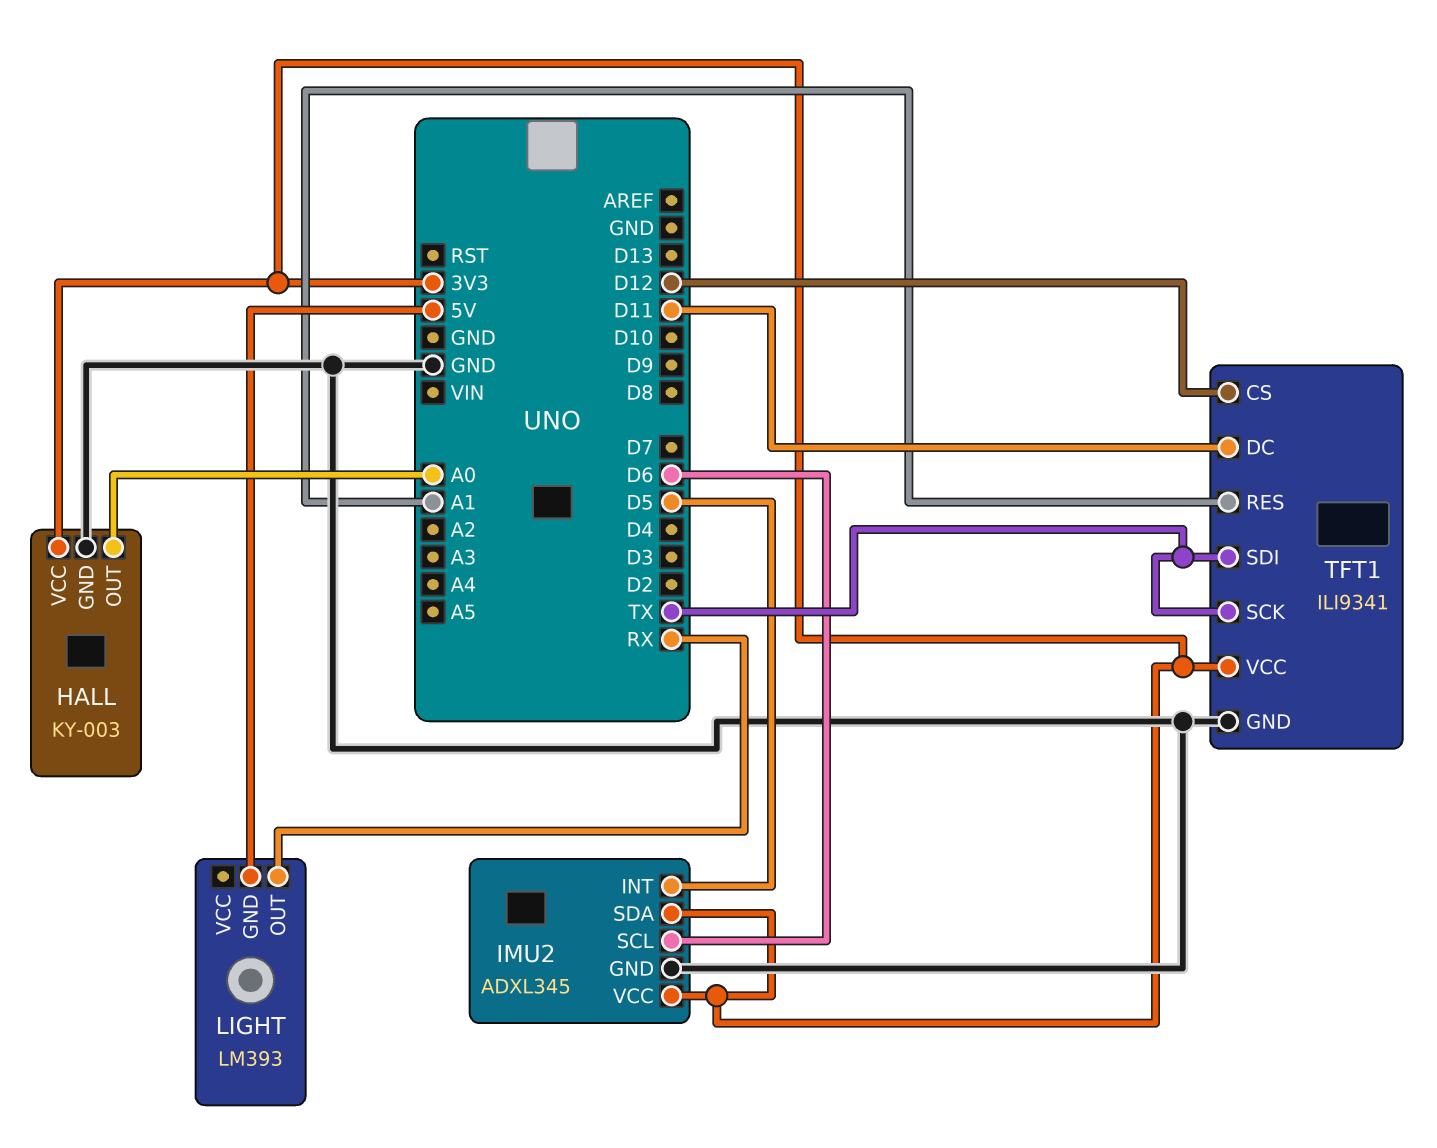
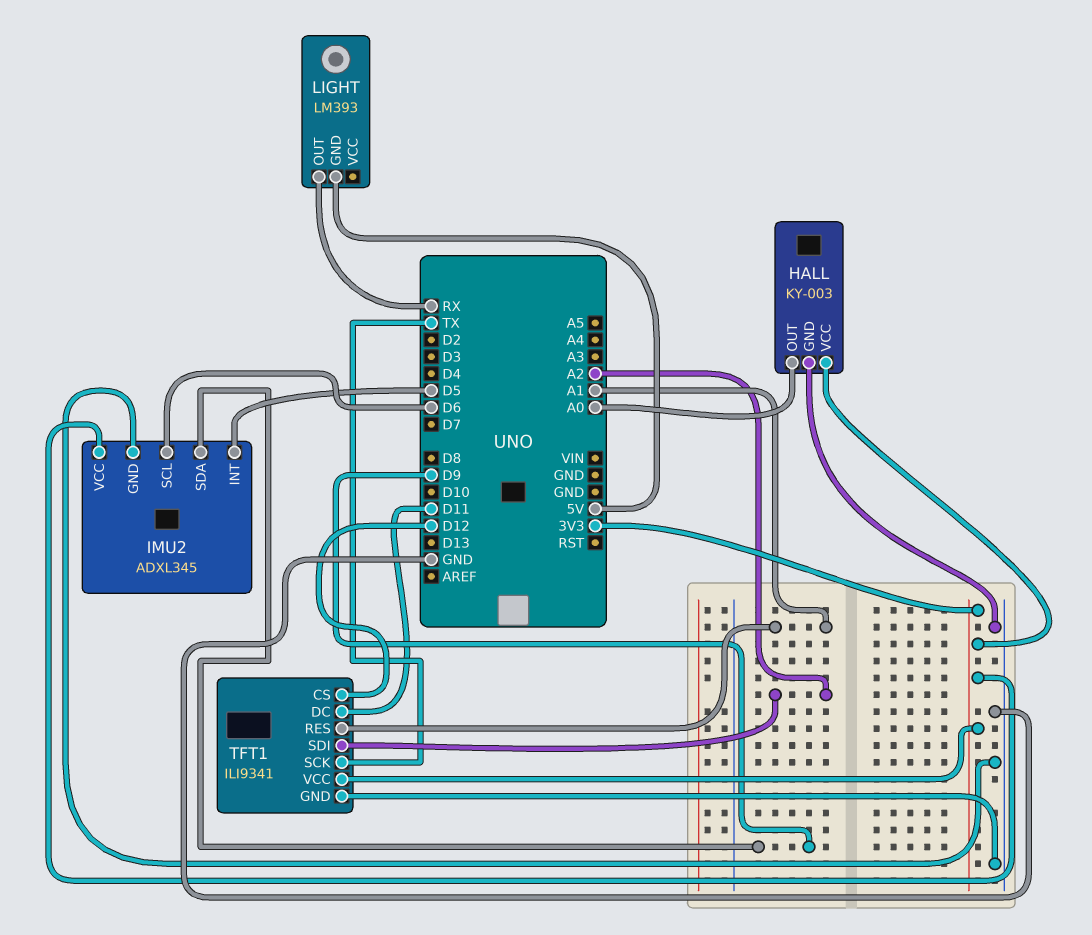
IMU2 pin SDA: 3V3 -> D9
TFT1 pin SDI: TX -> A2

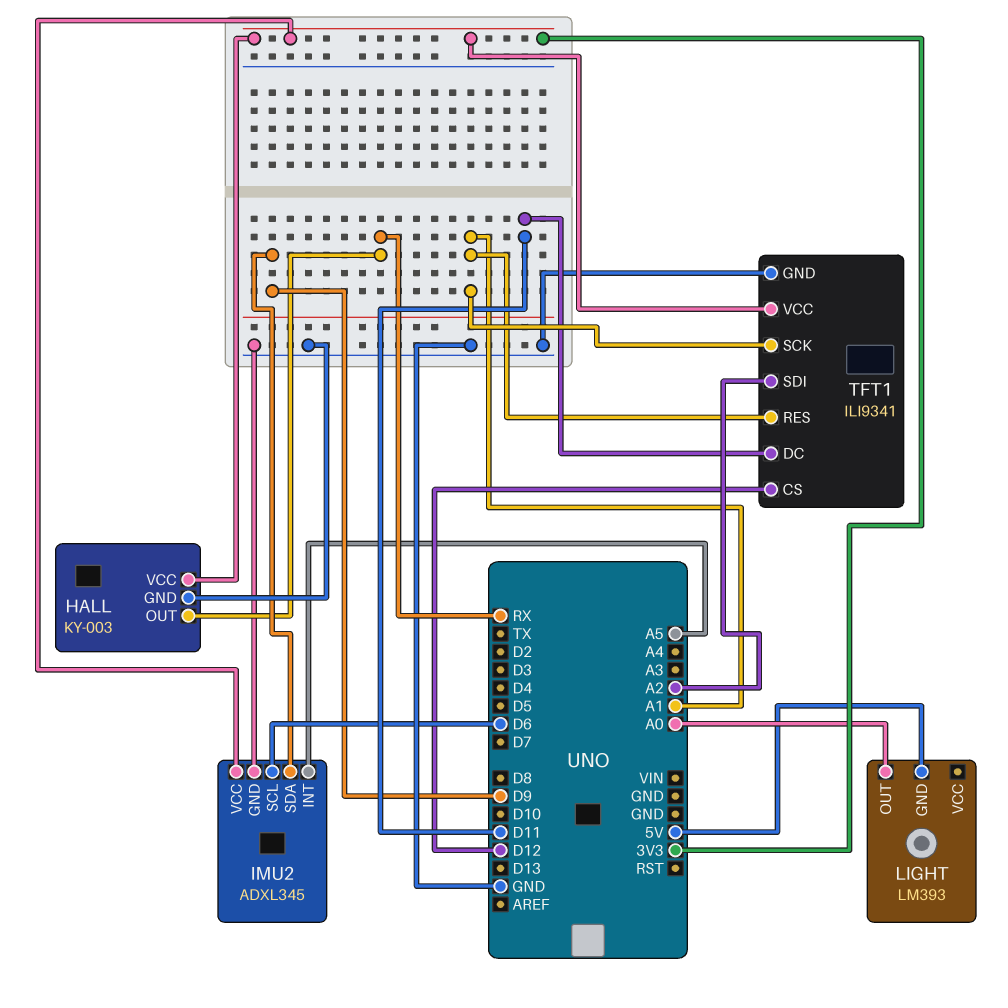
HALL pin OUT: A0 -> RX
IMU2 pin INT: D5 -> A5
LIGHT pin OUT: RX -> A0
TFT1 pin SCK: TX -> A1

